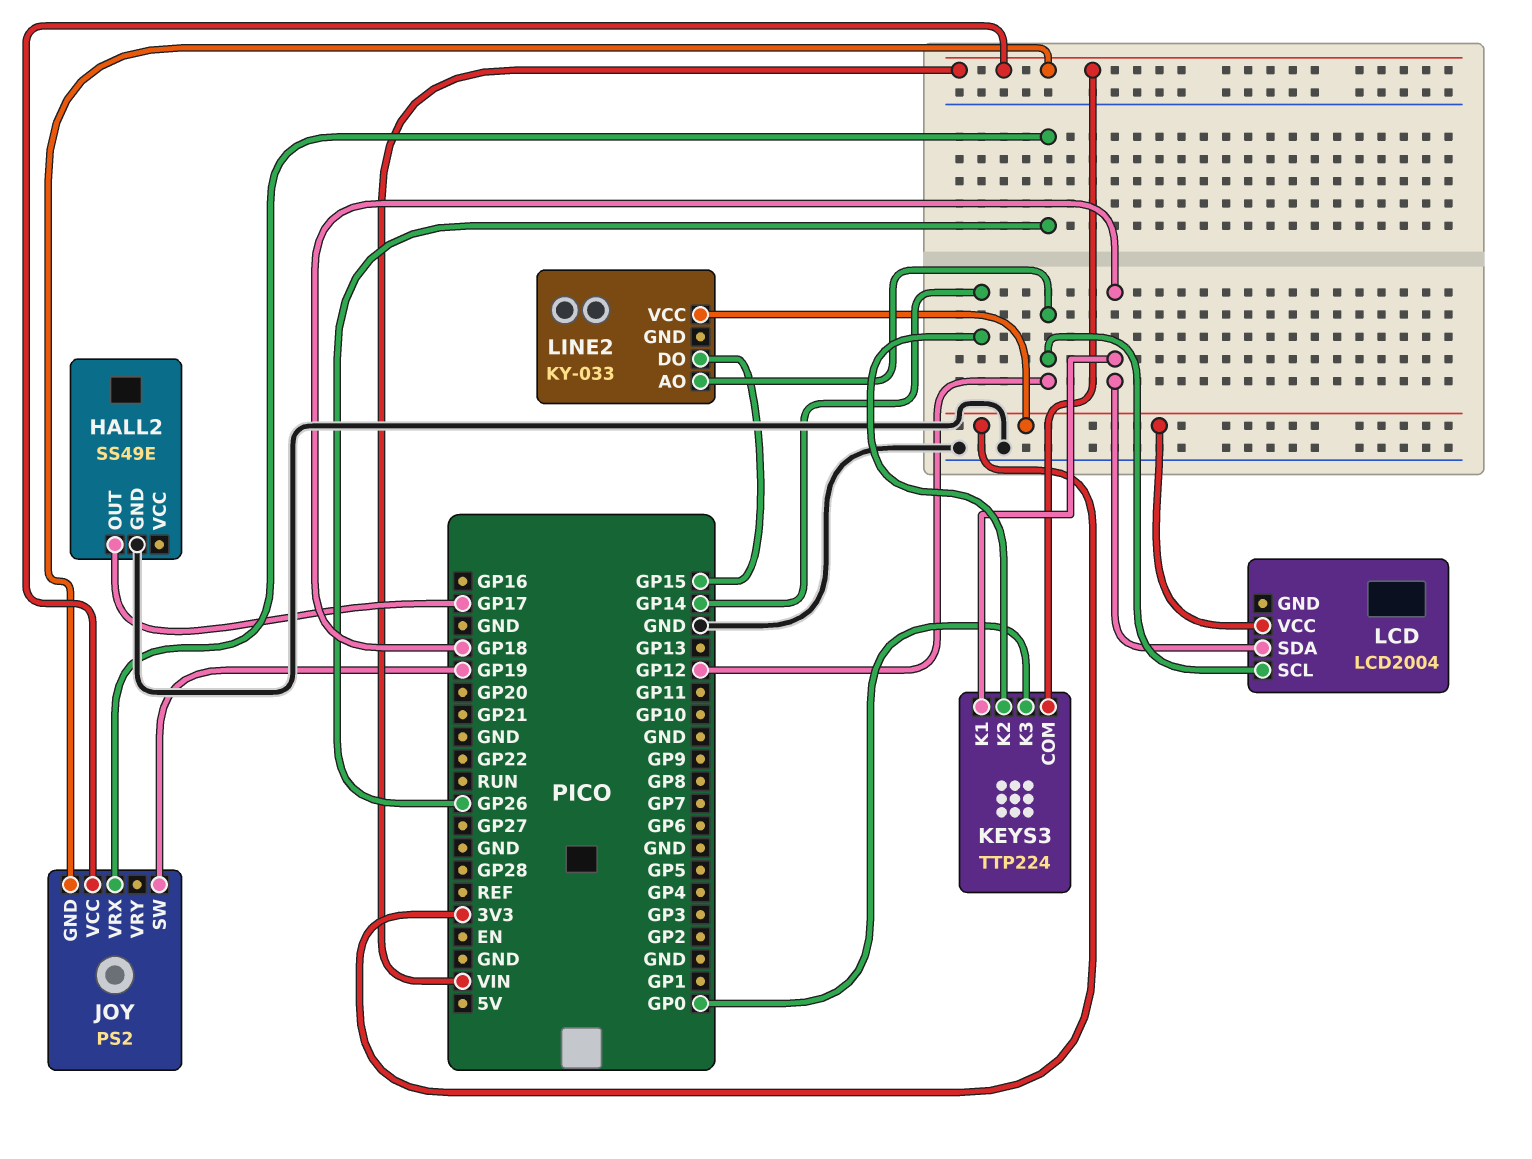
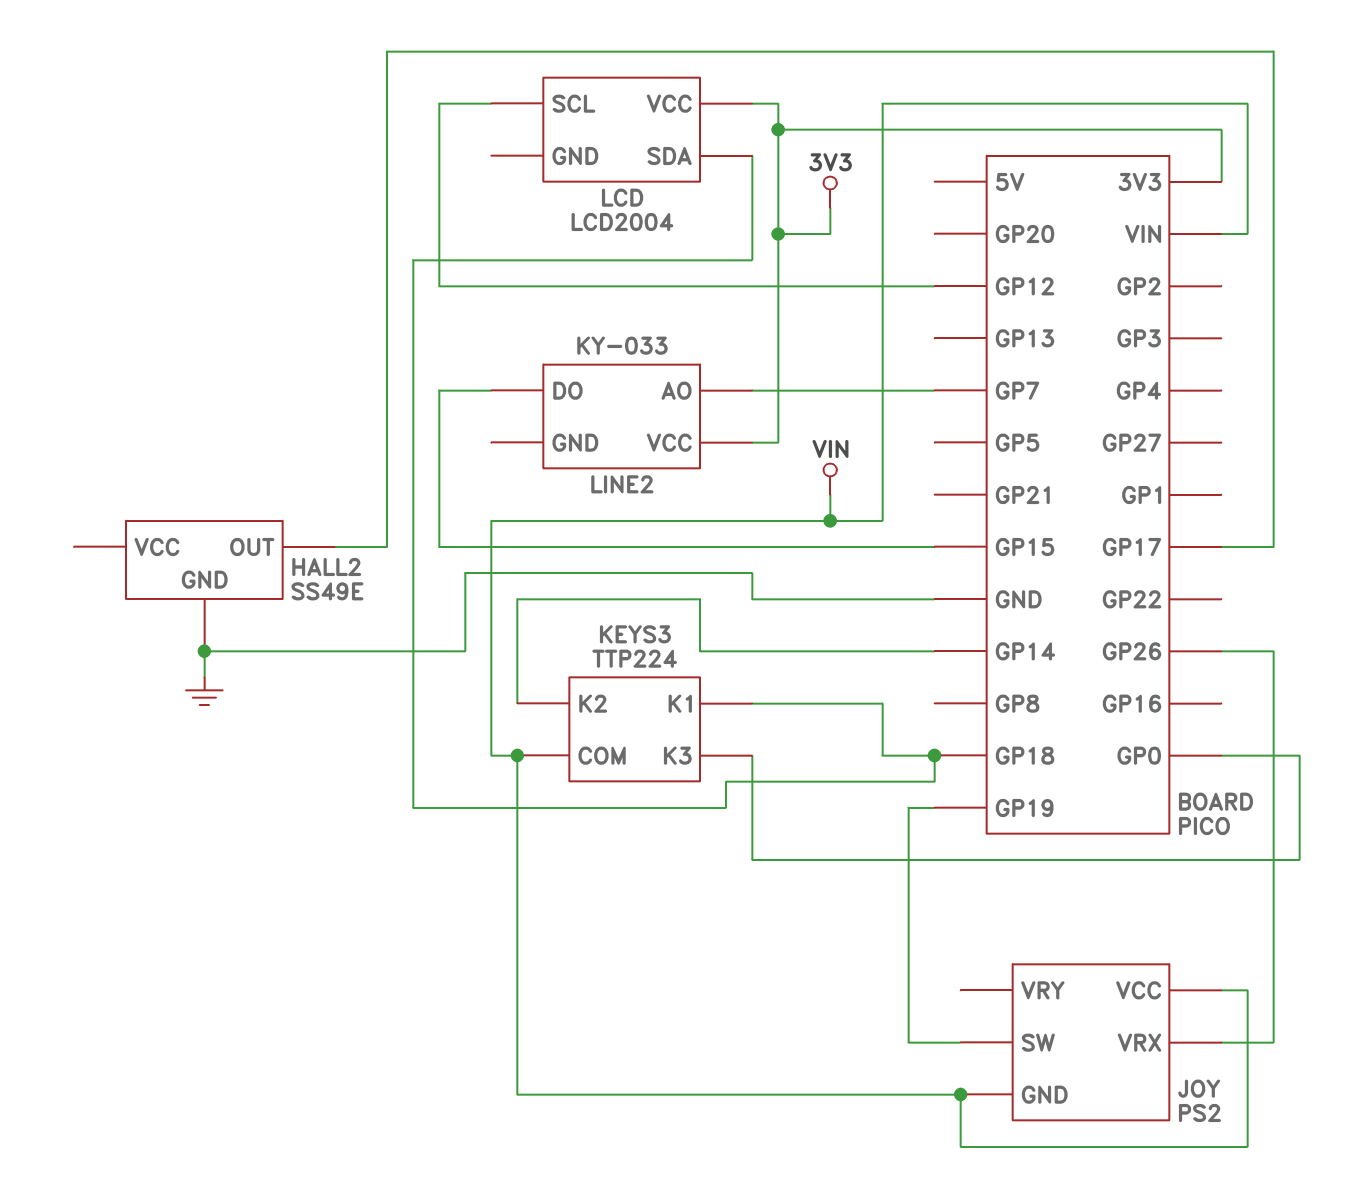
LINE2 pin AO: GP12 -> GP7

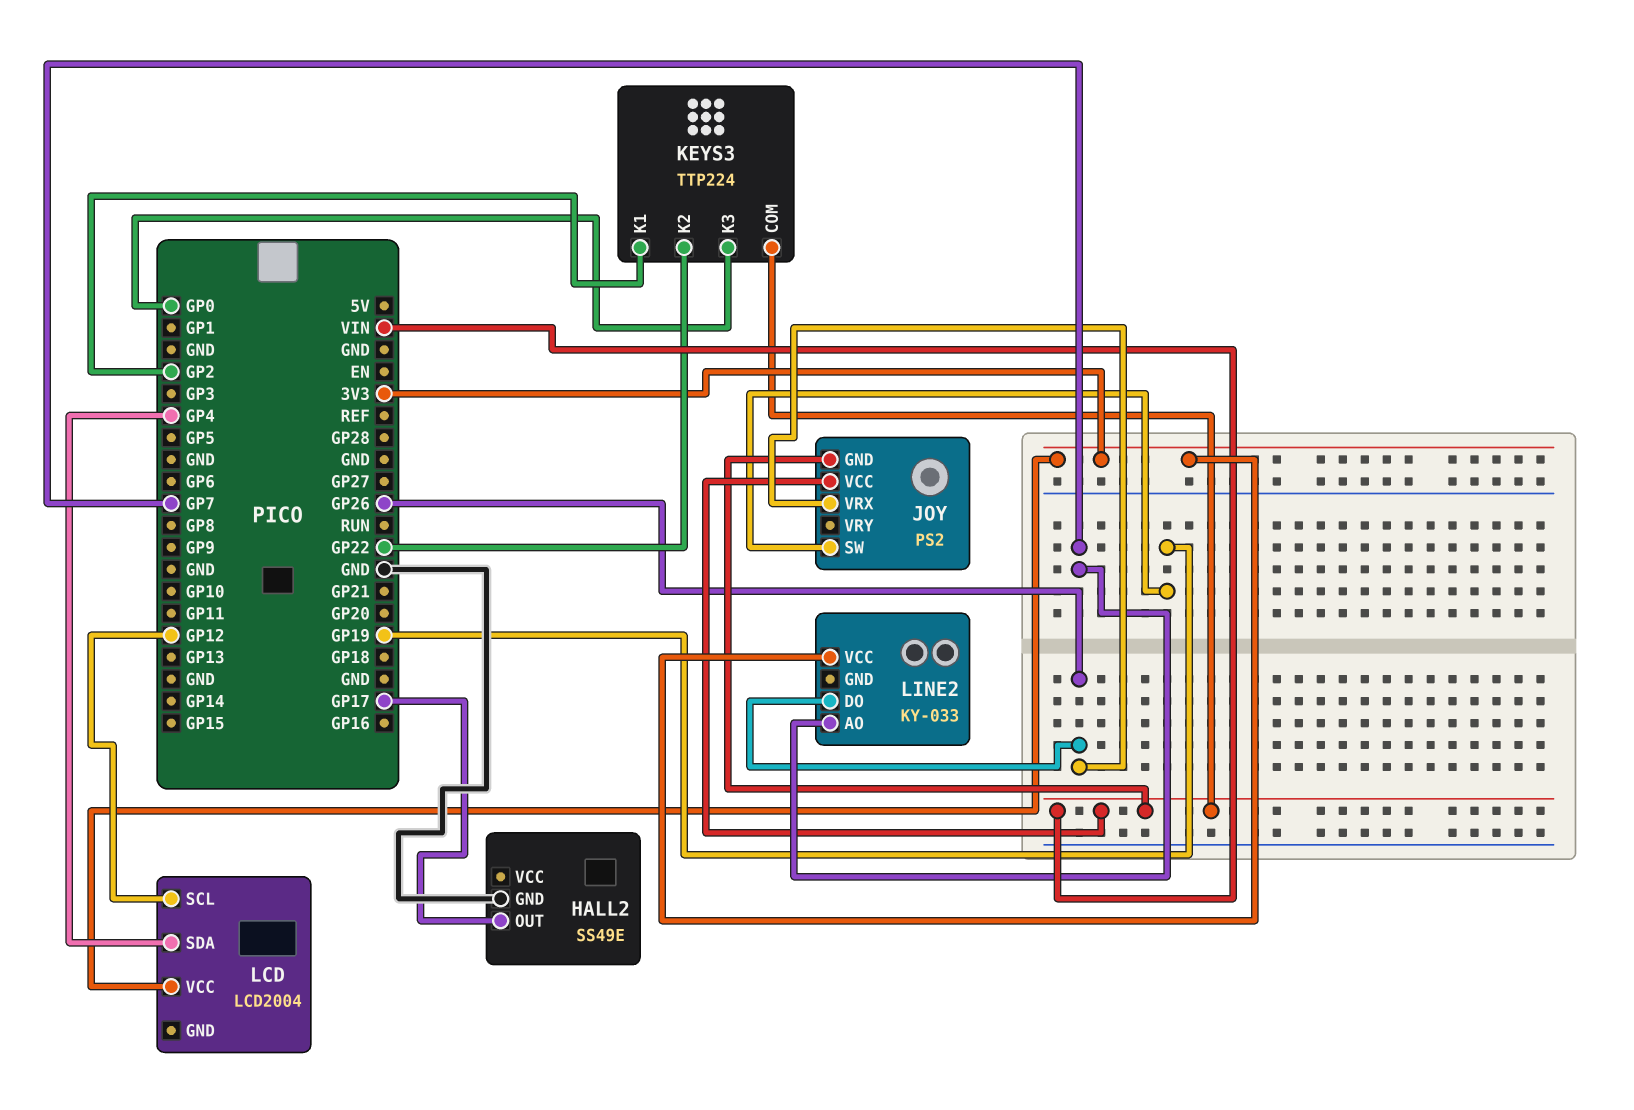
KEYS3 pin K1: GP18 -> GP2
KEYS3 pin K2: GP14 -> GP22
LCD pin SDA: GP18 -> GP4
LINE2 pin DO: GP15 -> GP26

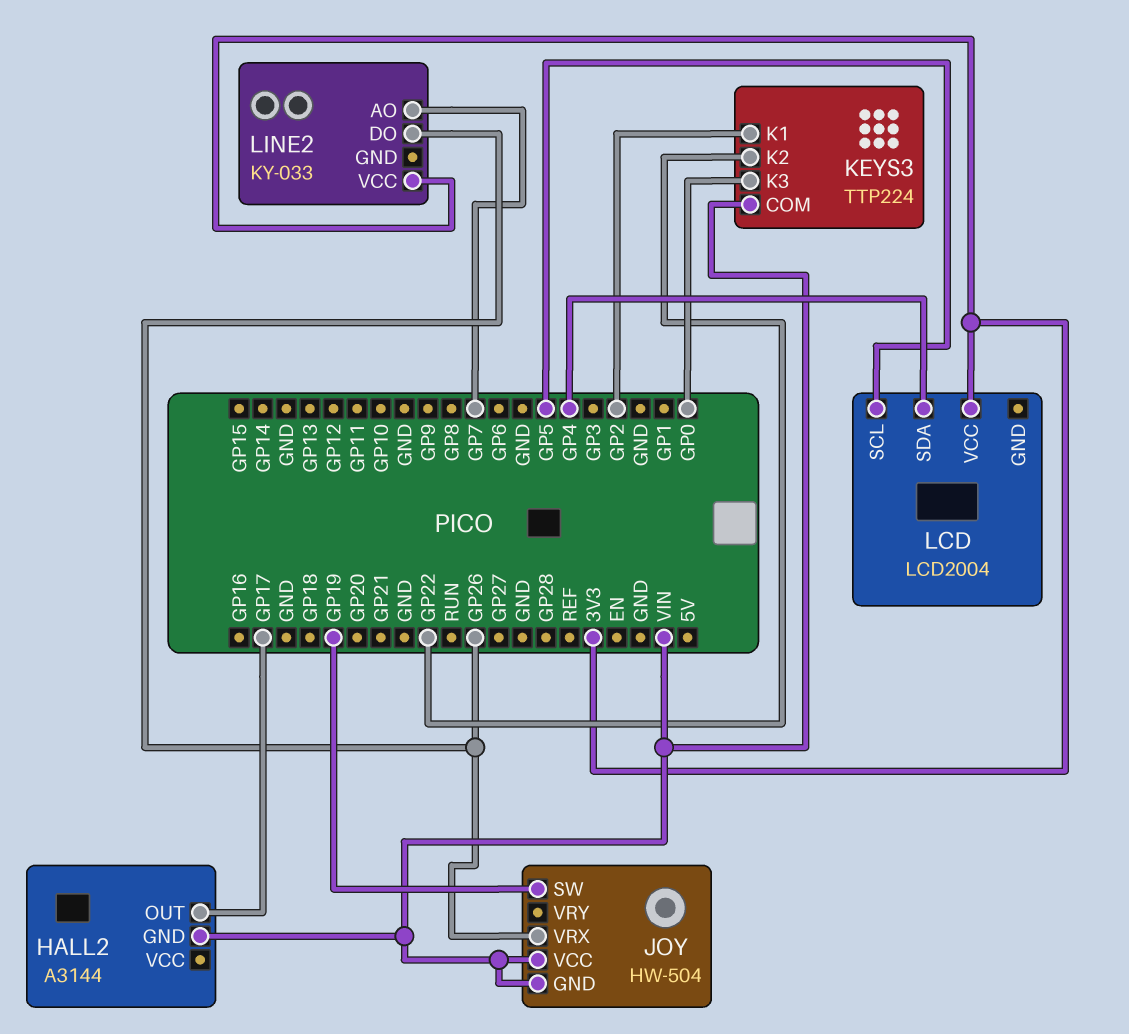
HALL2: SS49E -> A3144
HALL2 pin GND: GND -> VIN
JOY: PS2 -> HW-504
LCD pin SCL: GP12 -> GP5

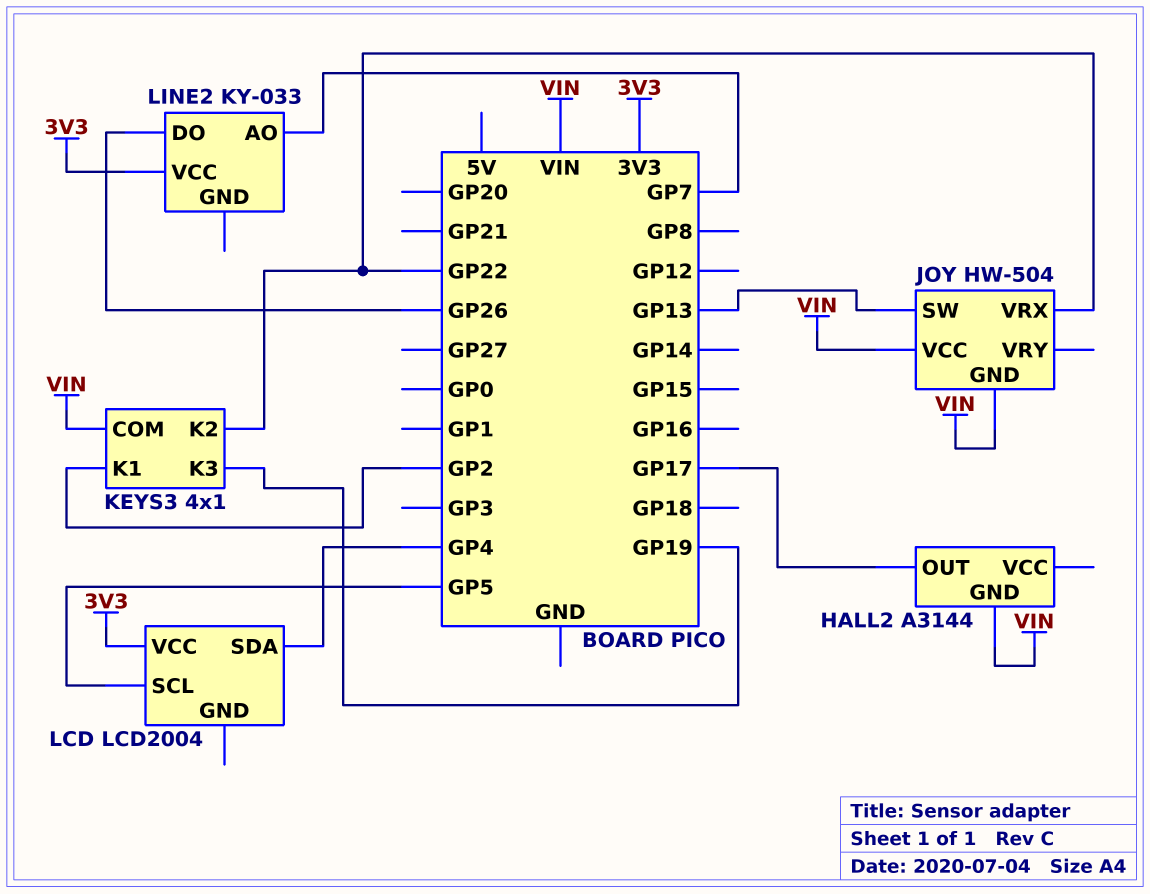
JOY pin SW: GP19 -> GP13
JOY pin VRX: GP26 -> GP22
KEYS3: TTP224 -> 4x1
KEYS3 pin K3: GP0 -> GP19

